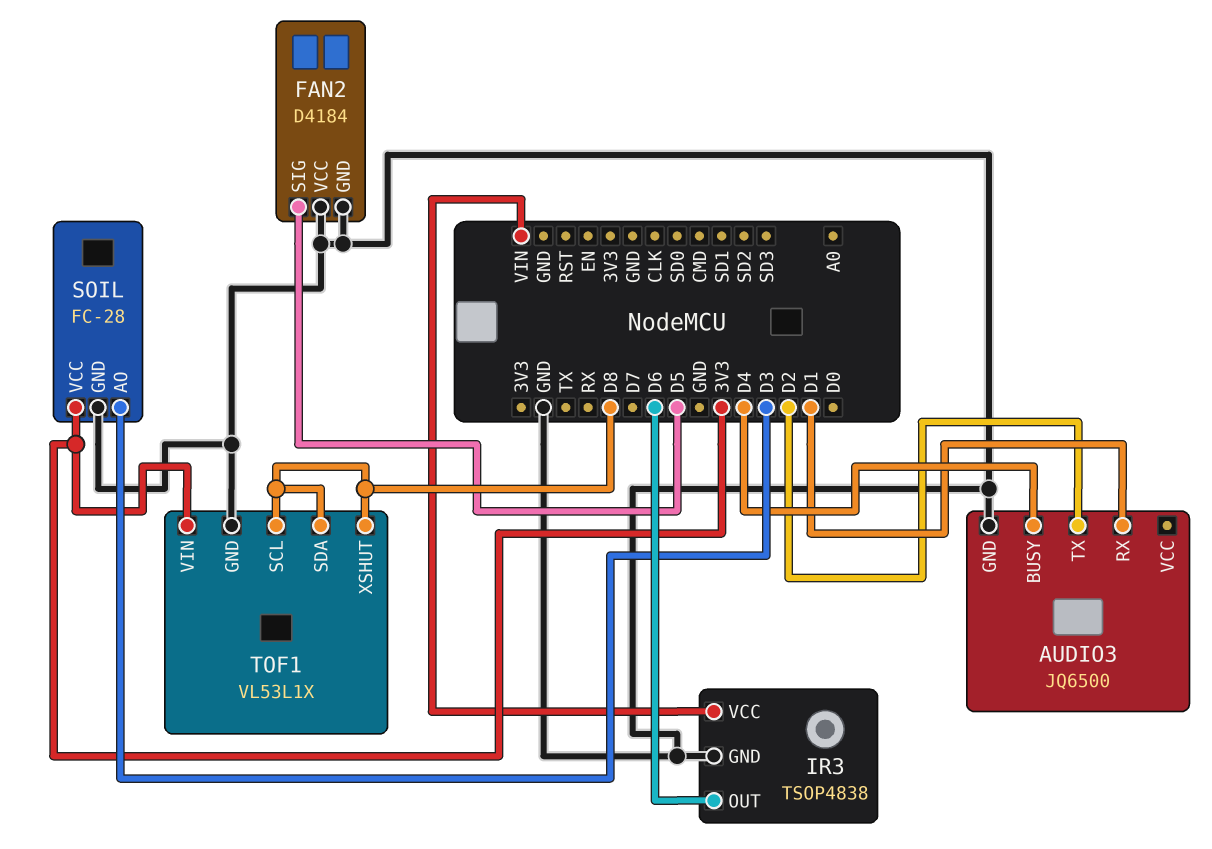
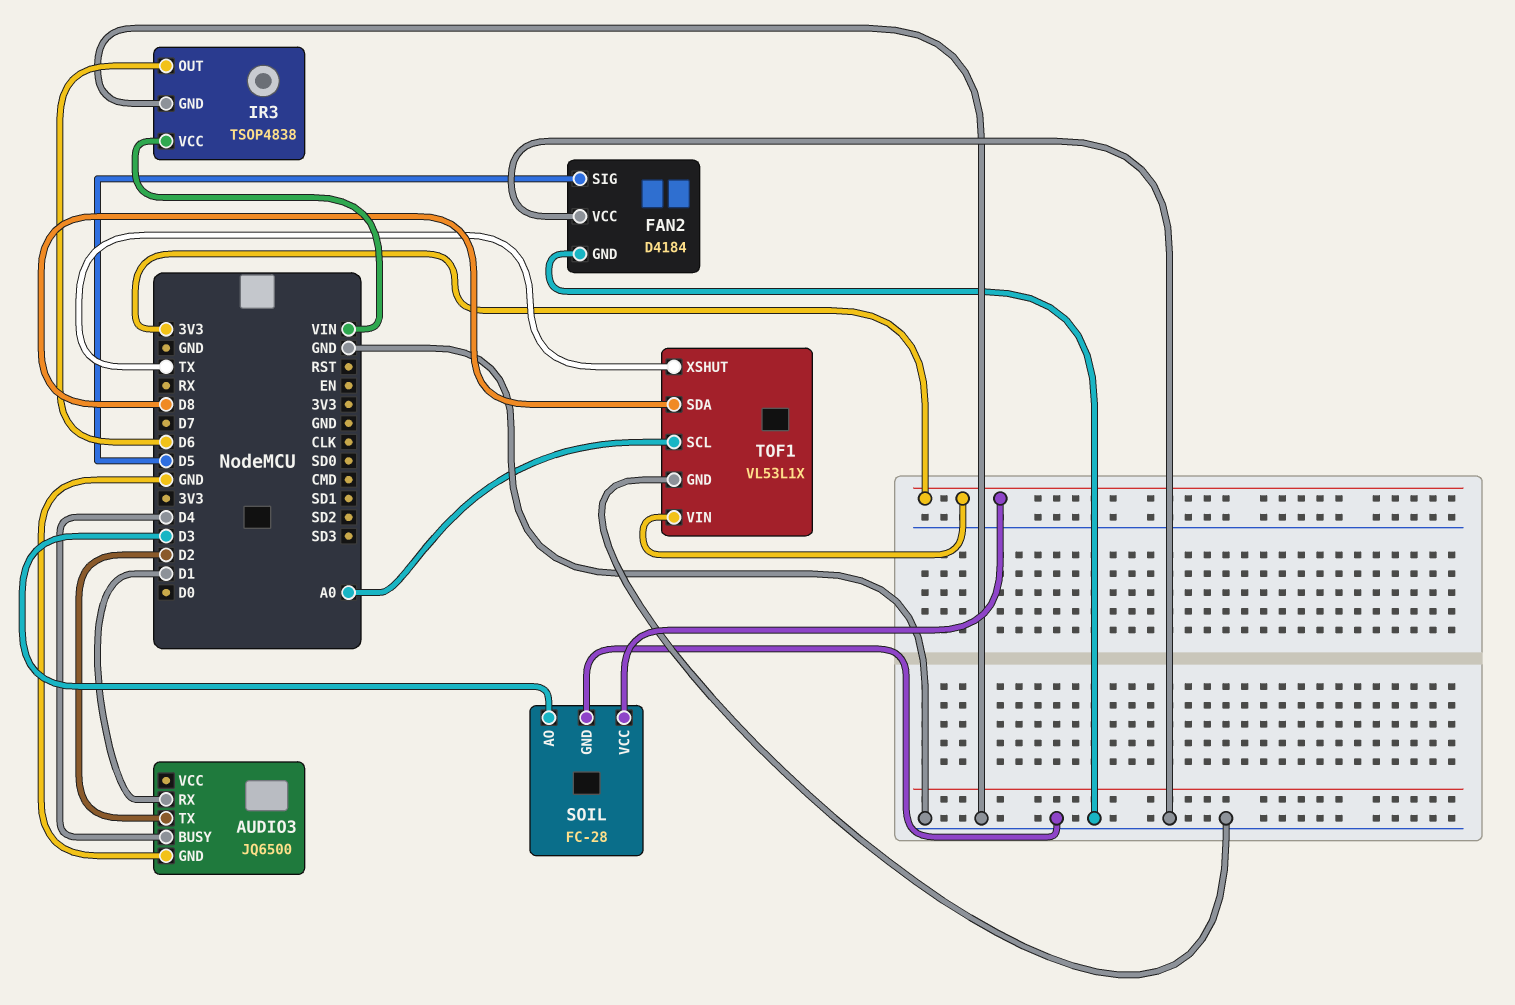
TOF1 pin SCL: D8 -> A0
TOF1 pin XSHUT: D8 -> TX

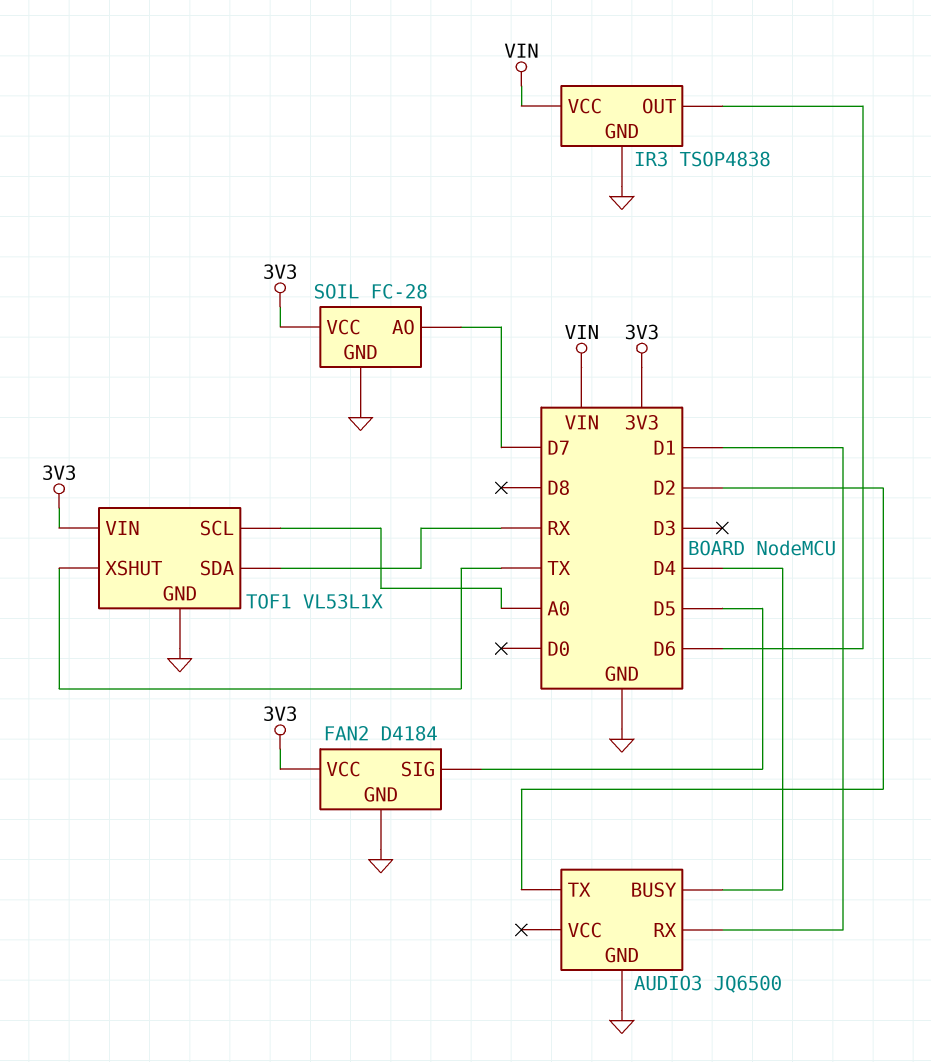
FAN2 pin VCC: GND -> 3V3
SOIL pin AO: D3 -> D7
TOF1 pin SDA: D8 -> RX

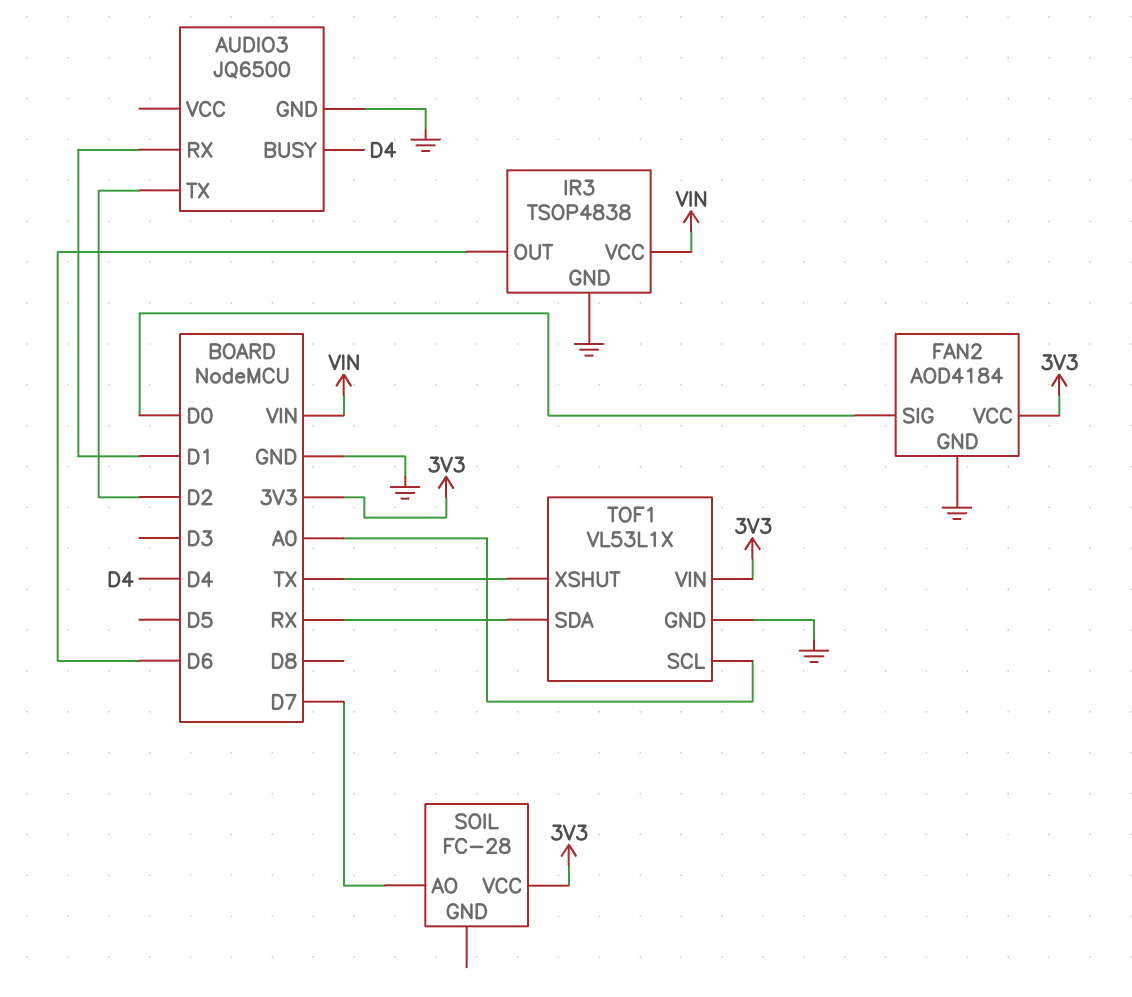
FAN2: D4184 -> AOD4184
FAN2 pin SIG: D5 -> D0
SOIL pin GND: GND -> none

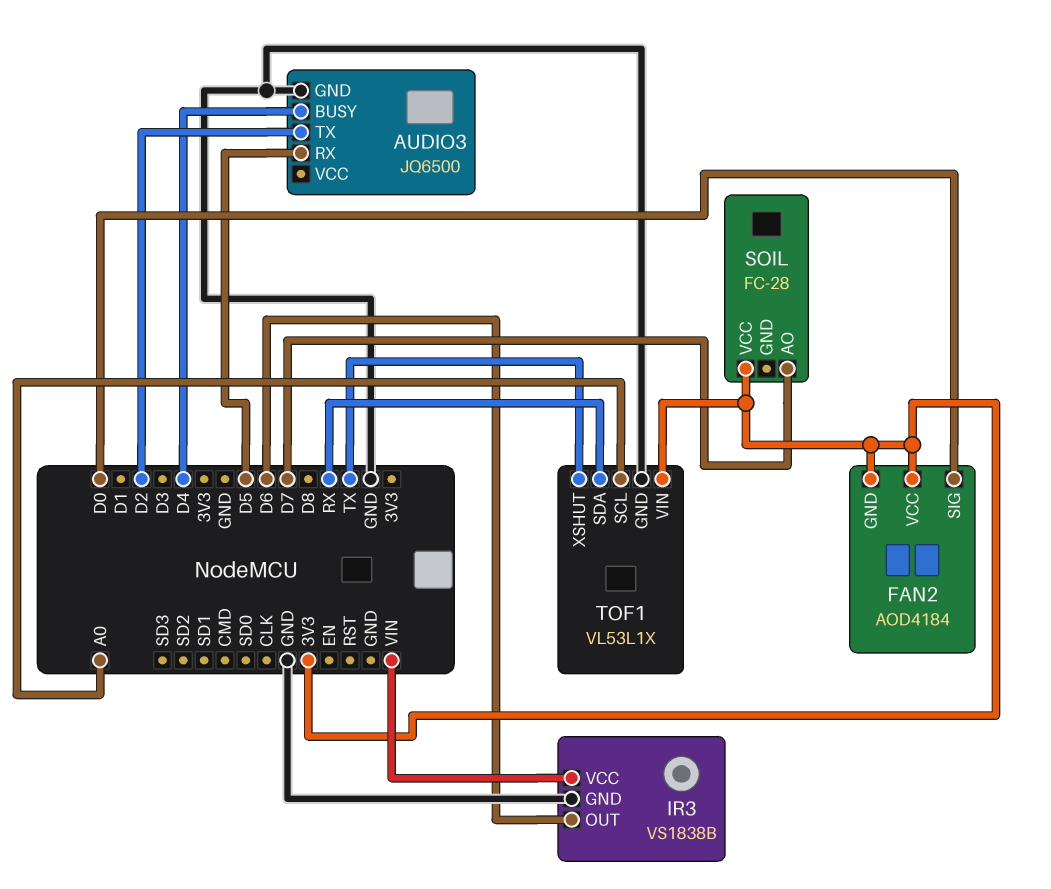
AUDIO3 pin RX: D1 -> D5
FAN2 pin GND: GND -> 3V3
IR3: TSOP4838 -> VS1838B

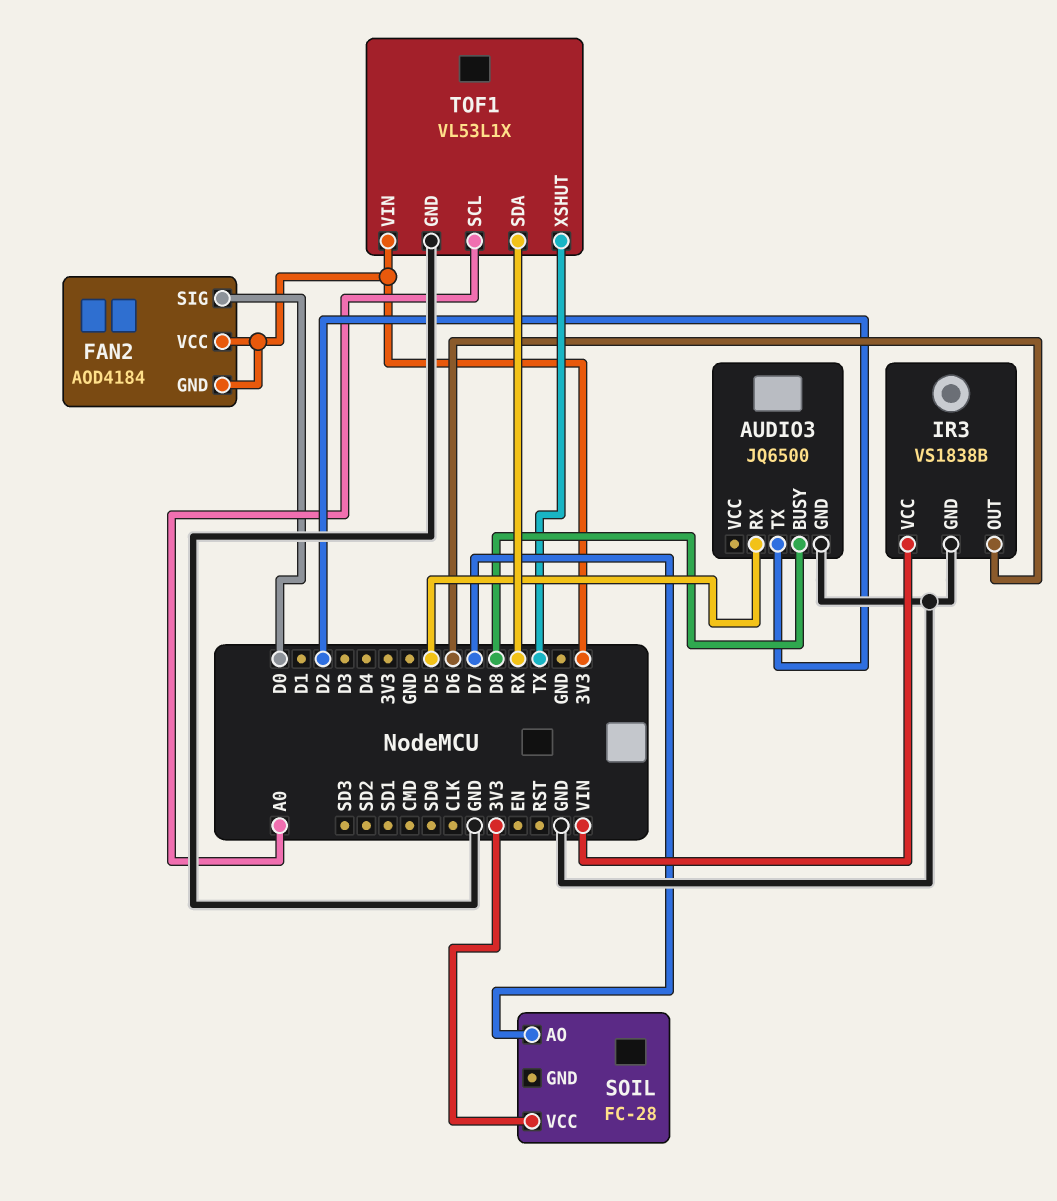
AUDIO3 pin BUSY: D4 -> D8

